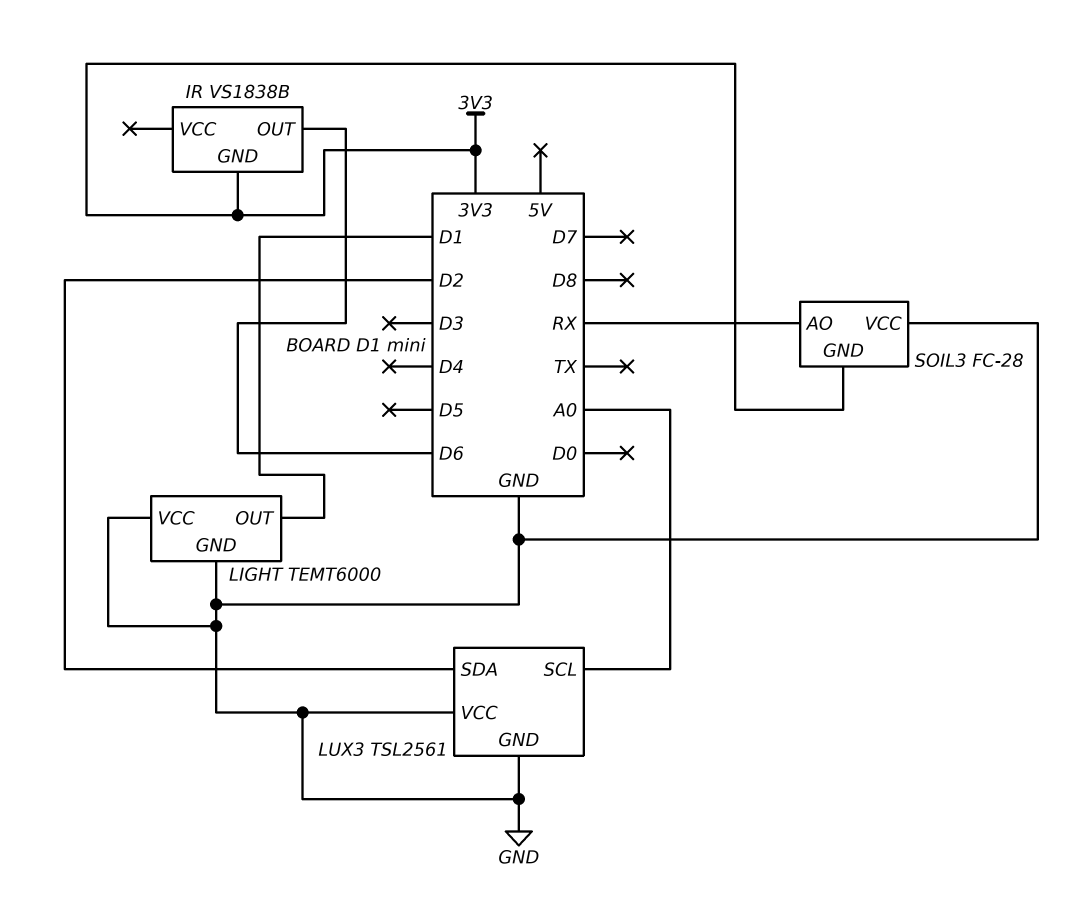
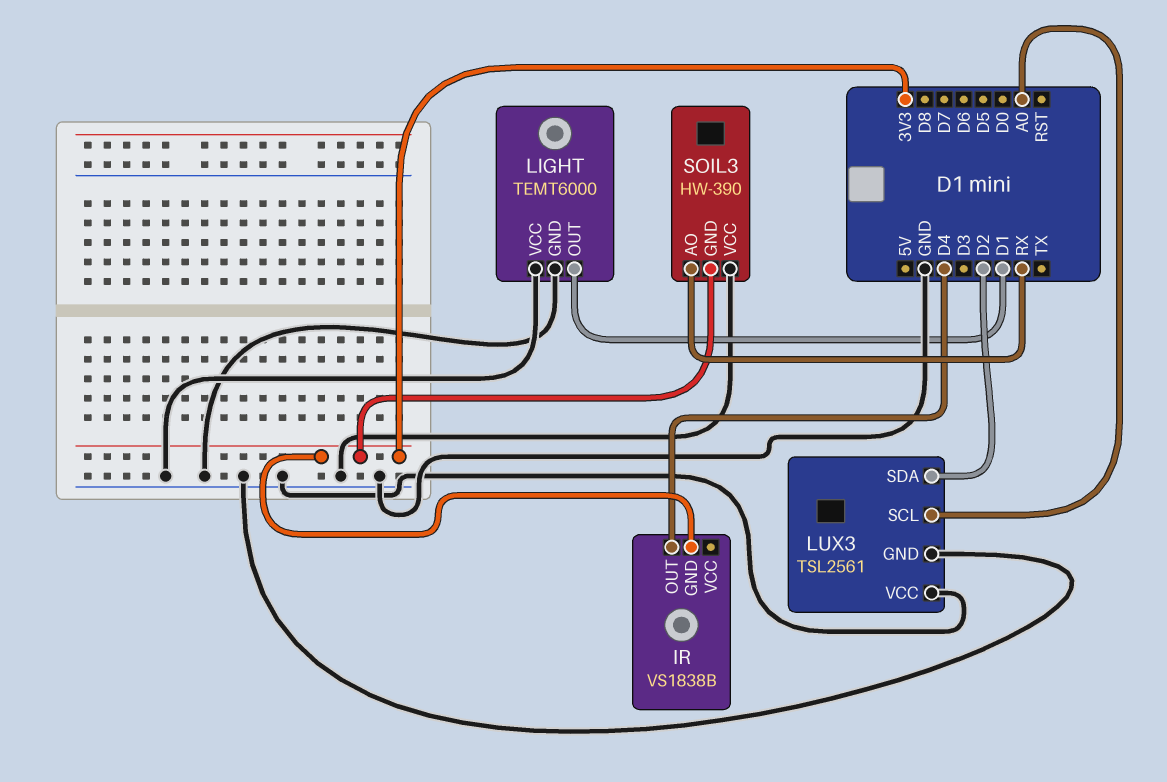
IR pin OUT: D6 -> D4
SOIL3: FC-28 -> HW-390

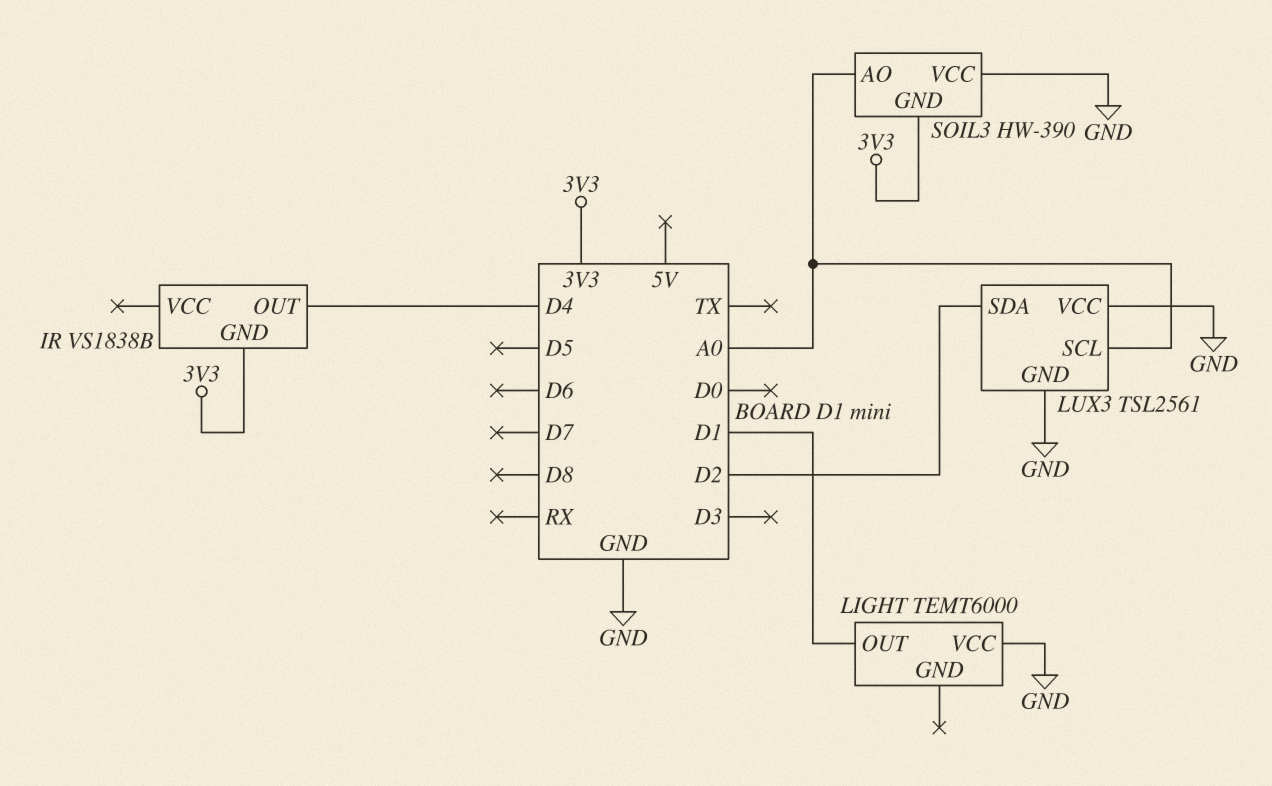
LIGHT pin GND: GND -> none
SOIL3 pin AO: RX -> A0

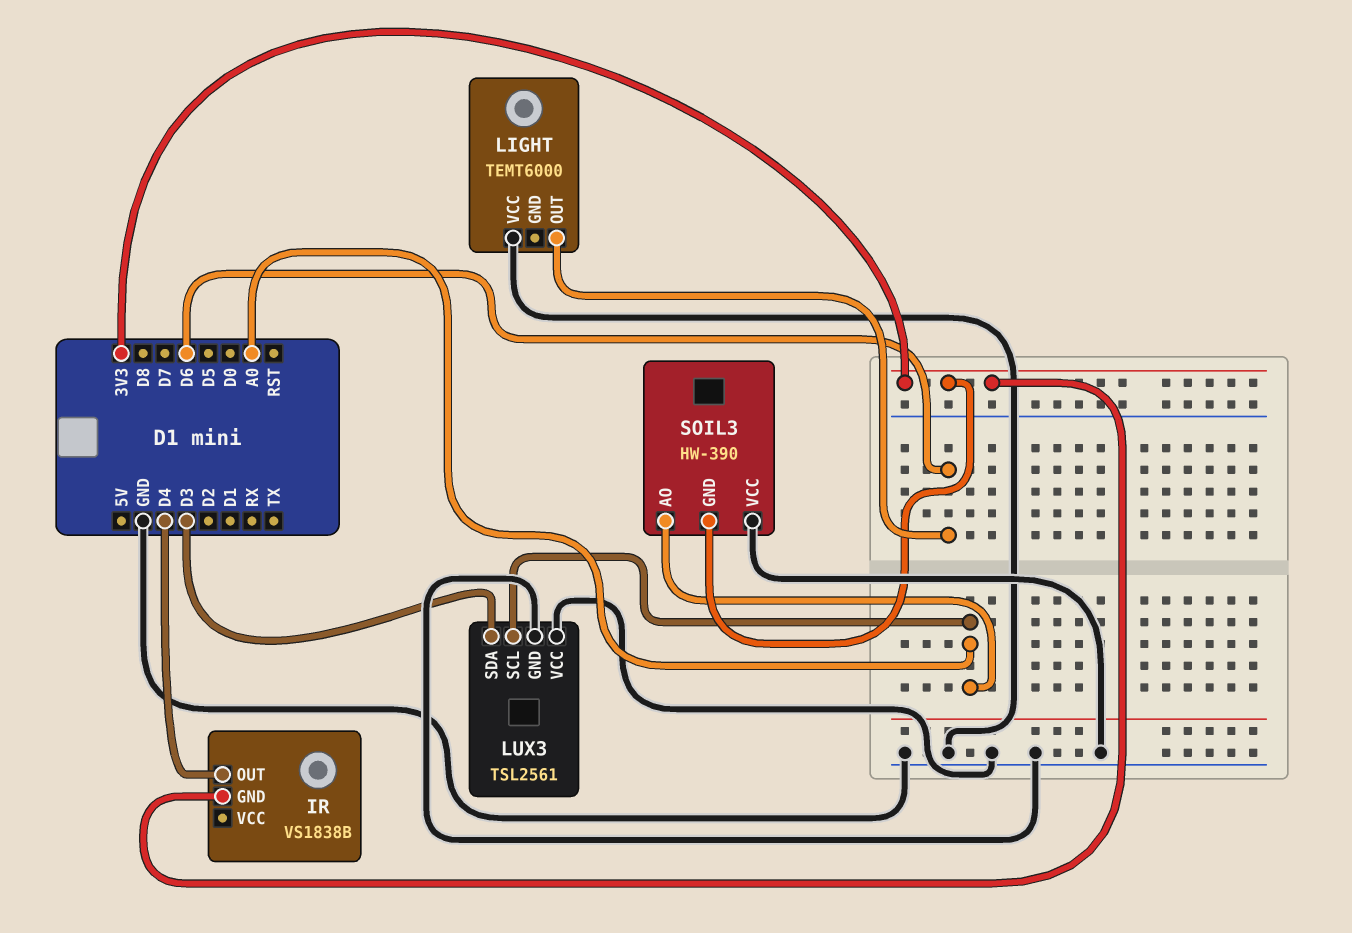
LIGHT pin OUT: D1 -> D6
LUX3 pin SDA: D2 -> D3

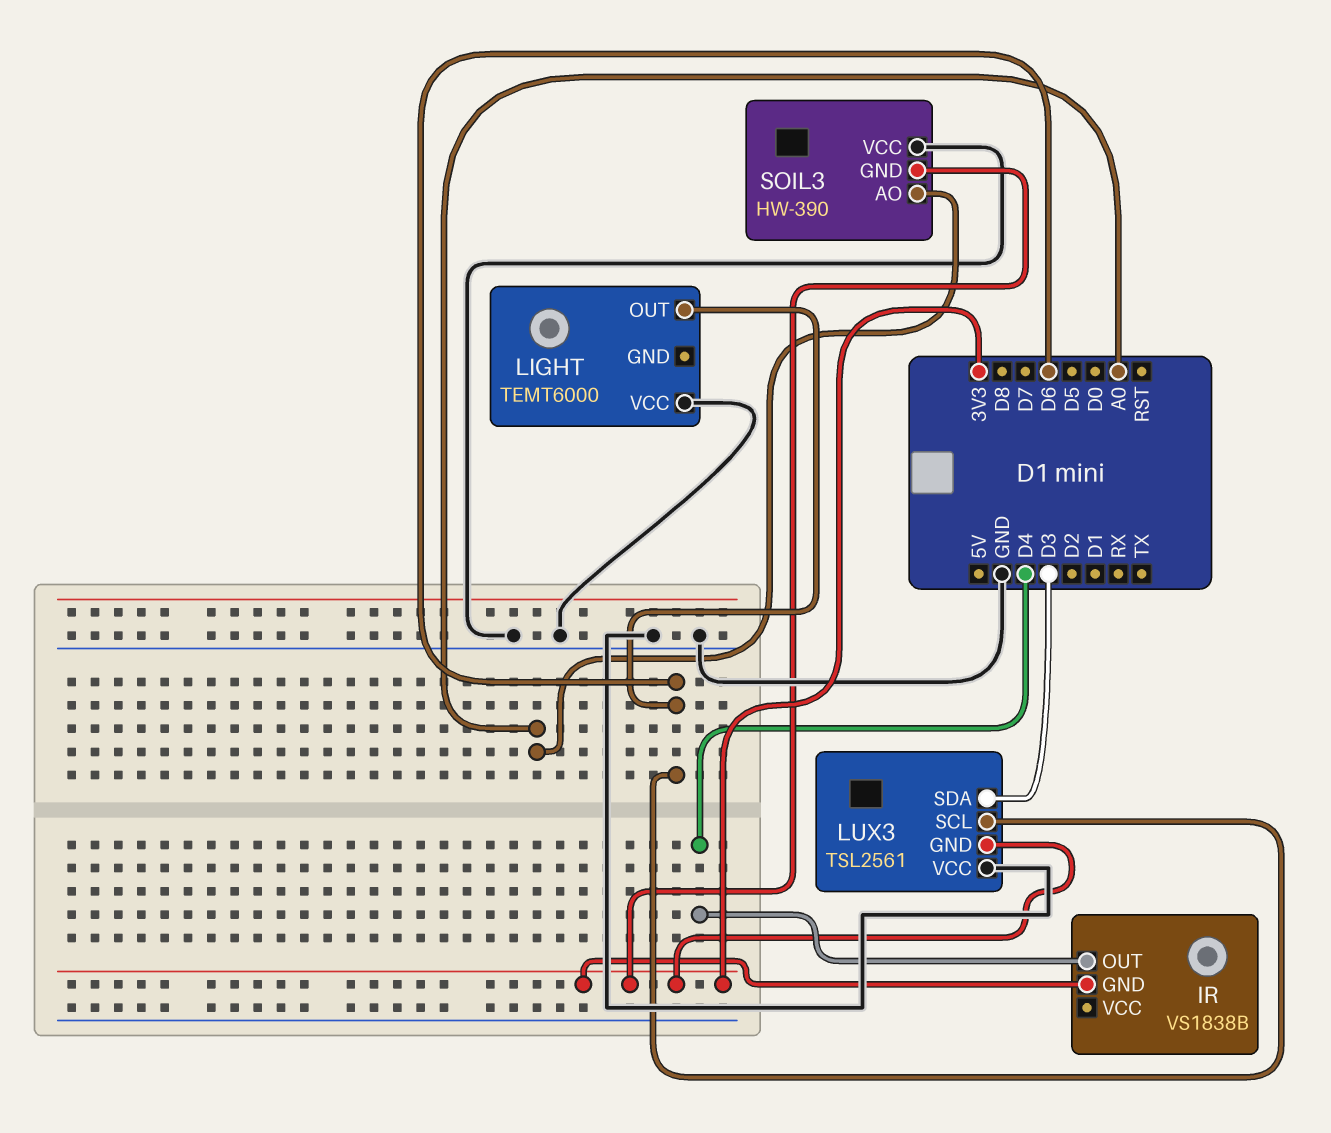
LUX3 pin GND: GND -> 3V3
LUX3 pin SCL: A0 -> D6

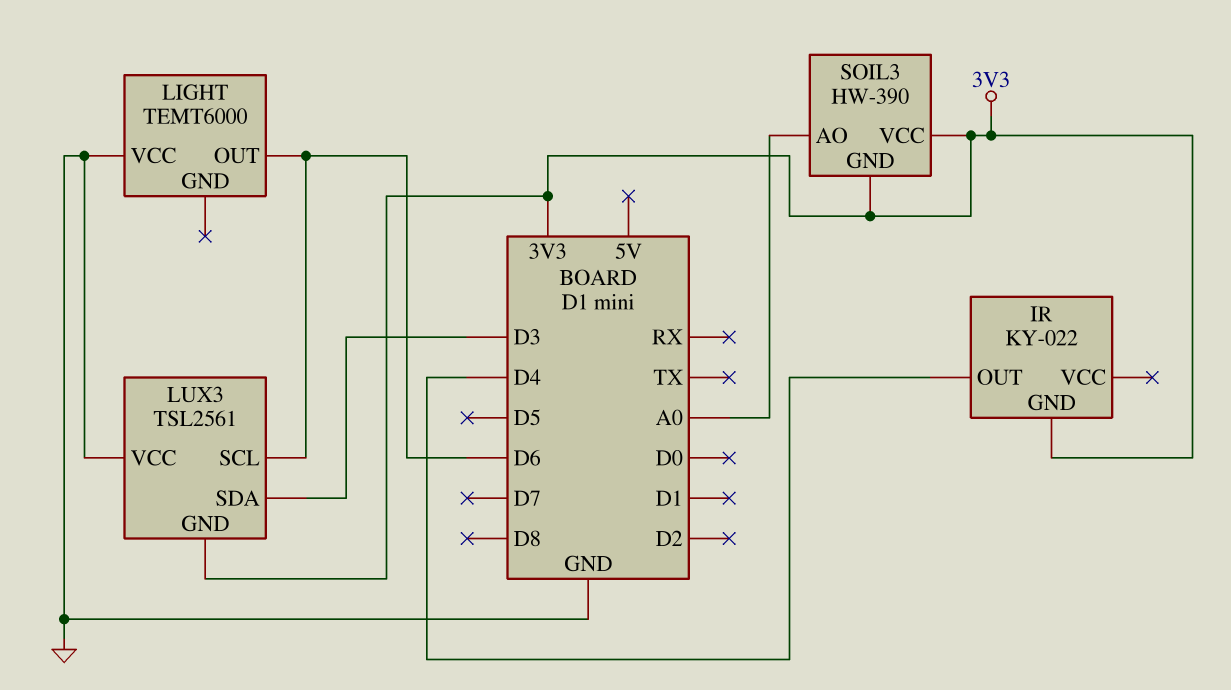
IR: VS1838B -> KY-022
SOIL3 pin VCC: GND -> 3V3

